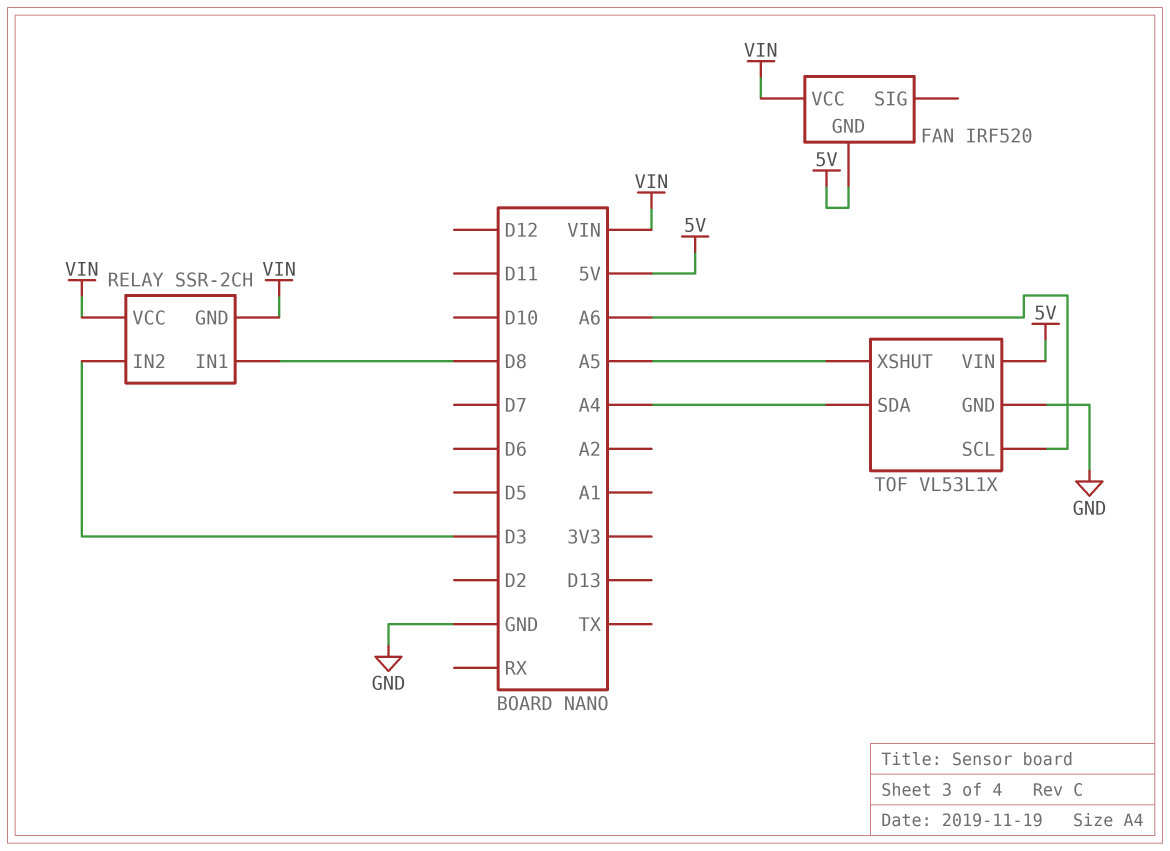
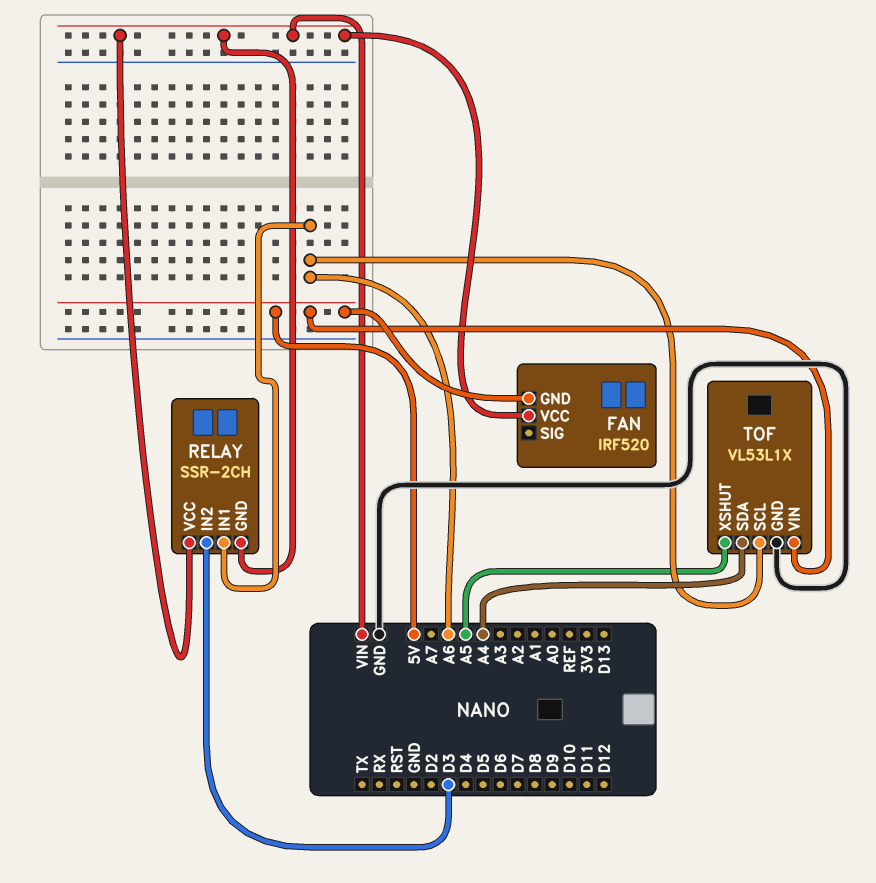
RELAY pin IN1: D8 -> A6

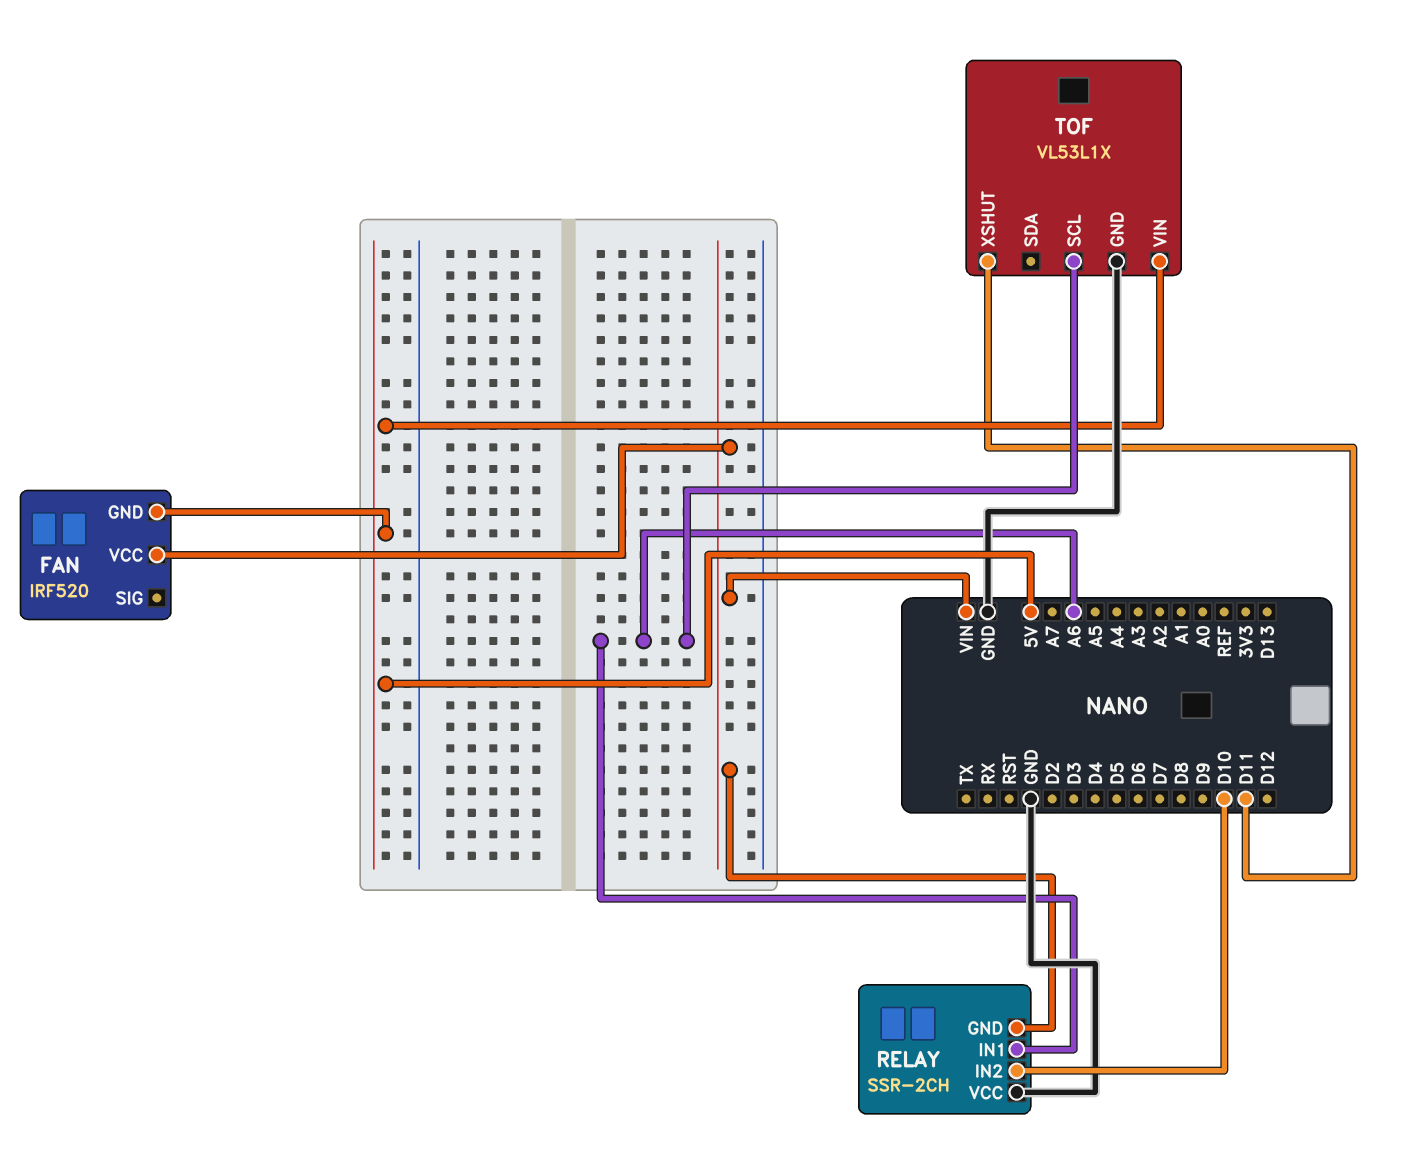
RELAY pin IN2: D3 -> D10
RELAY pin VCC: VIN -> GND
TOF pin SDA: A4 -> none
TOF pin XSHUT: A5 -> D11

